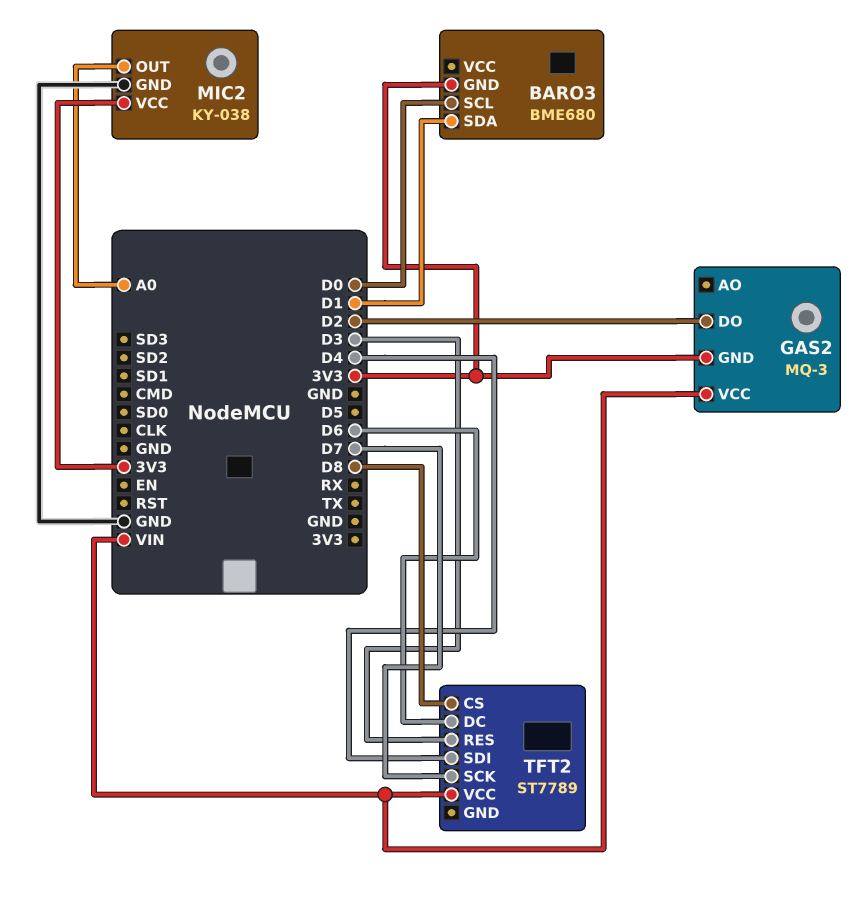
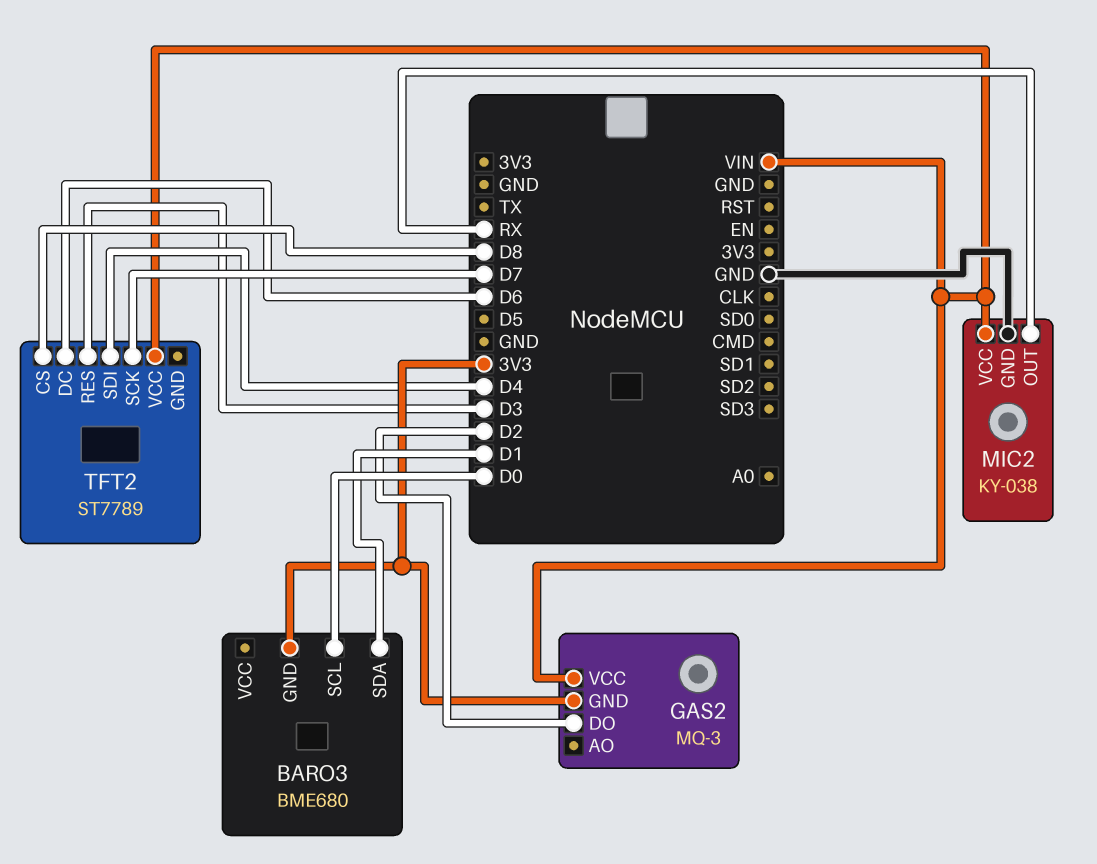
MIC2 pin OUT: A0 -> RX
MIC2 pin VCC: 3V3 -> VIN

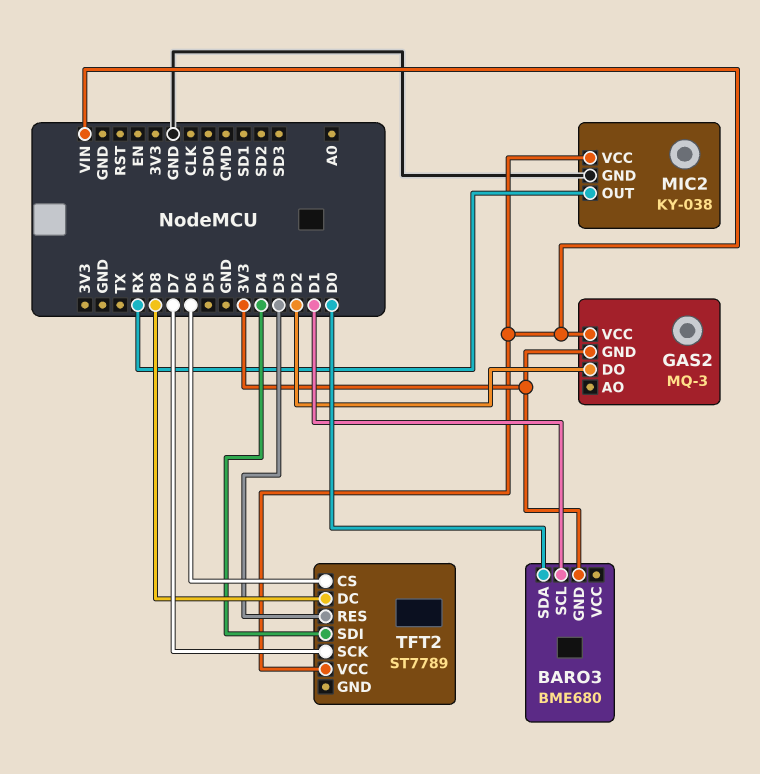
BARO3 pin SCL: D0 -> D1
BARO3 pin SDA: D1 -> D0
TFT2 pin CS: D8 -> D6
TFT2 pin DC: D6 -> D8

